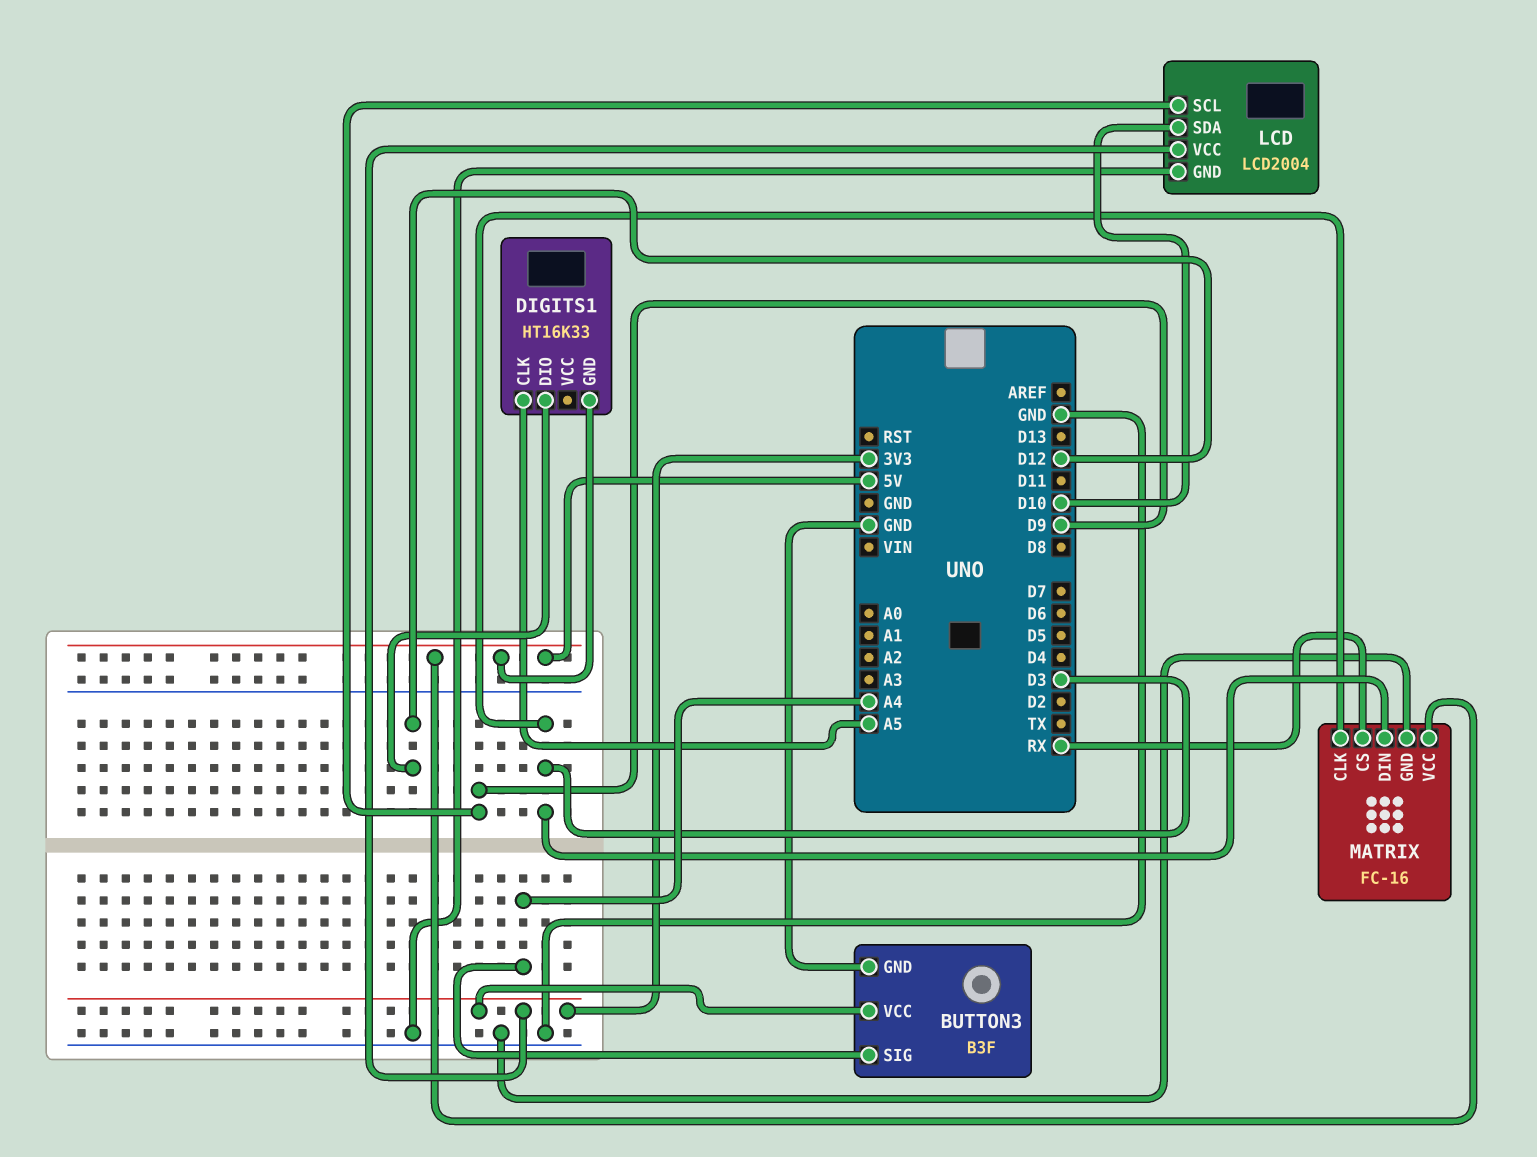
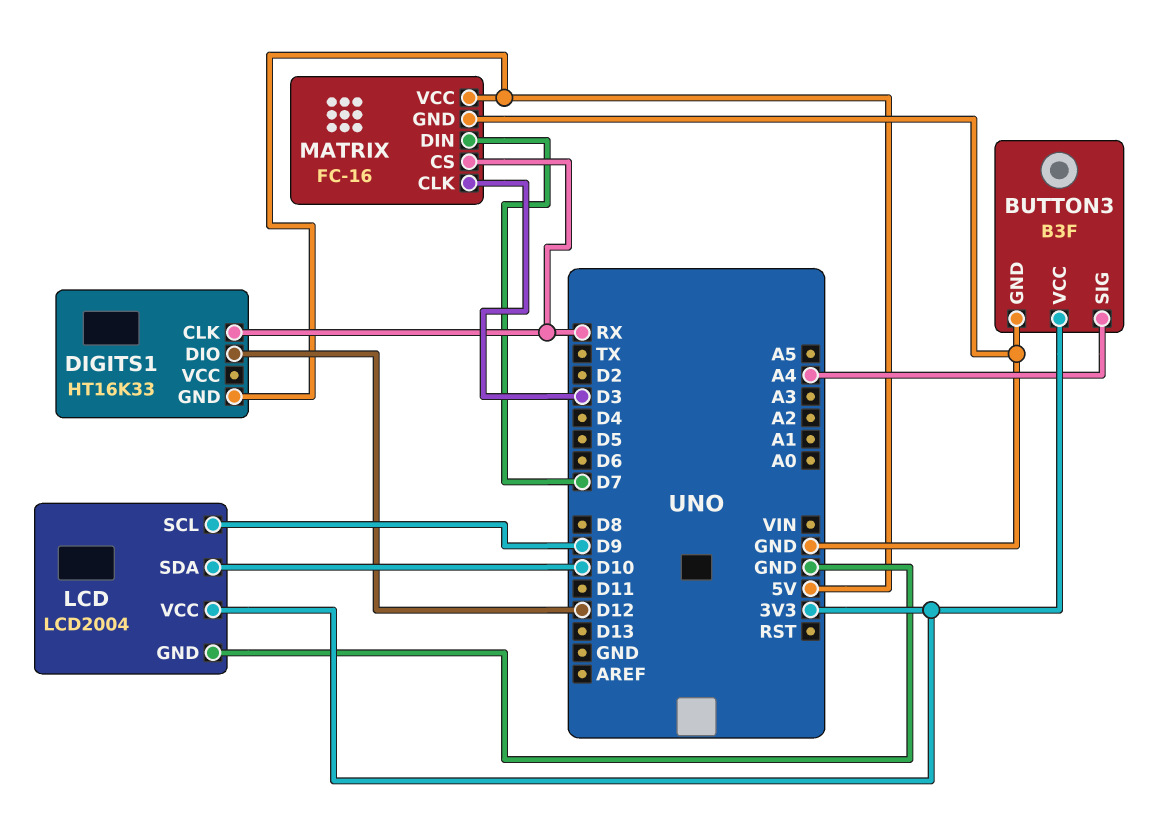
DIGITS1 pin CLK: A5 -> RX
MATRIX pin DIN: D3 -> D7

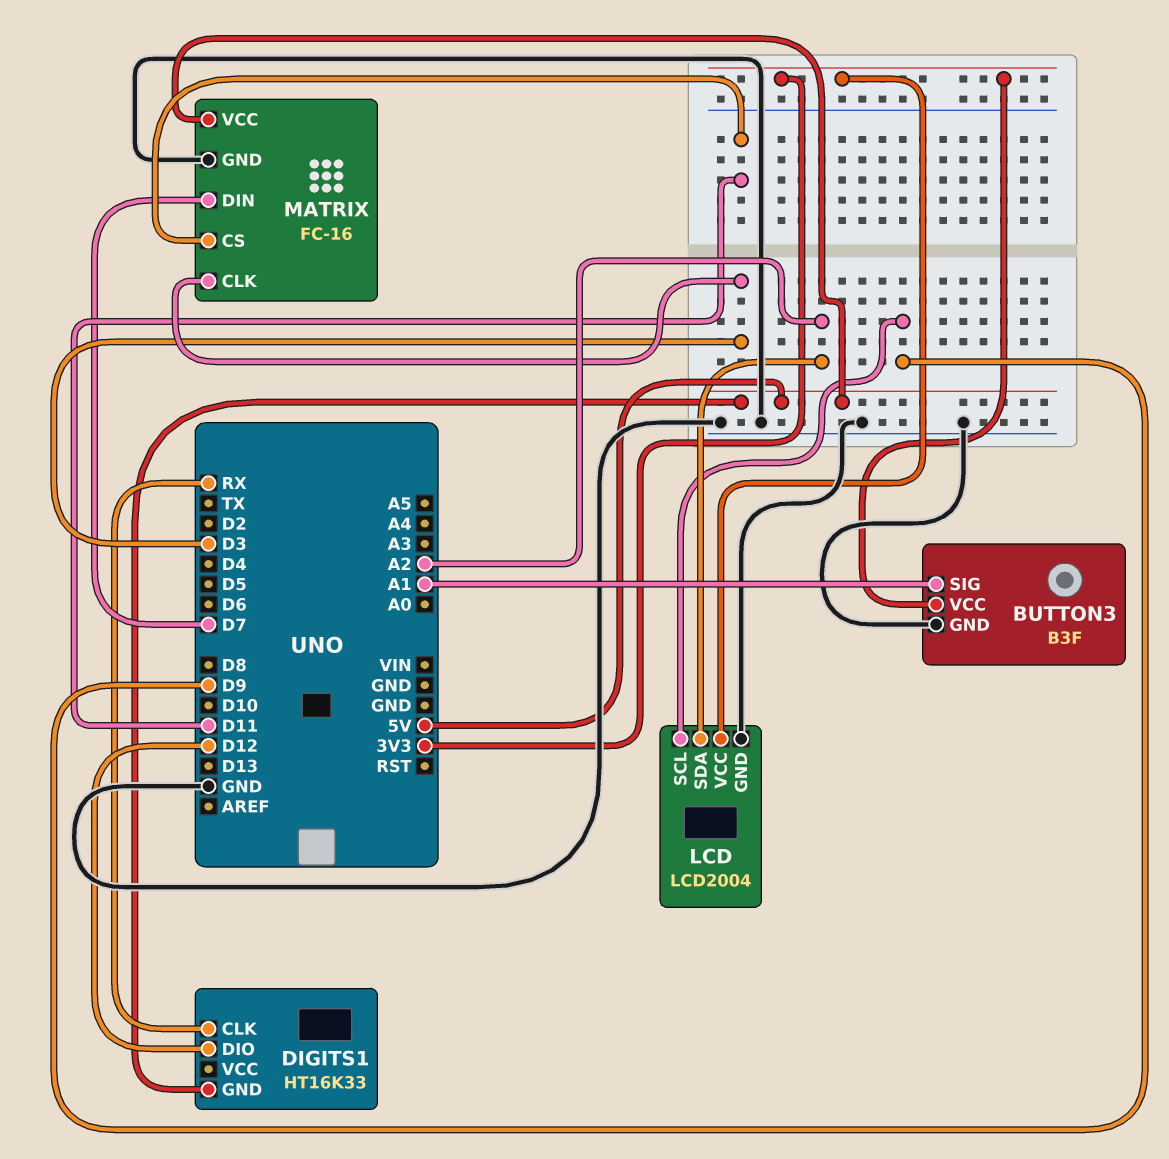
BUTTON3 pin SIG: A4 -> A1
LCD pin SDA: D10 -> A2
MATRIX pin CS: RX -> D11

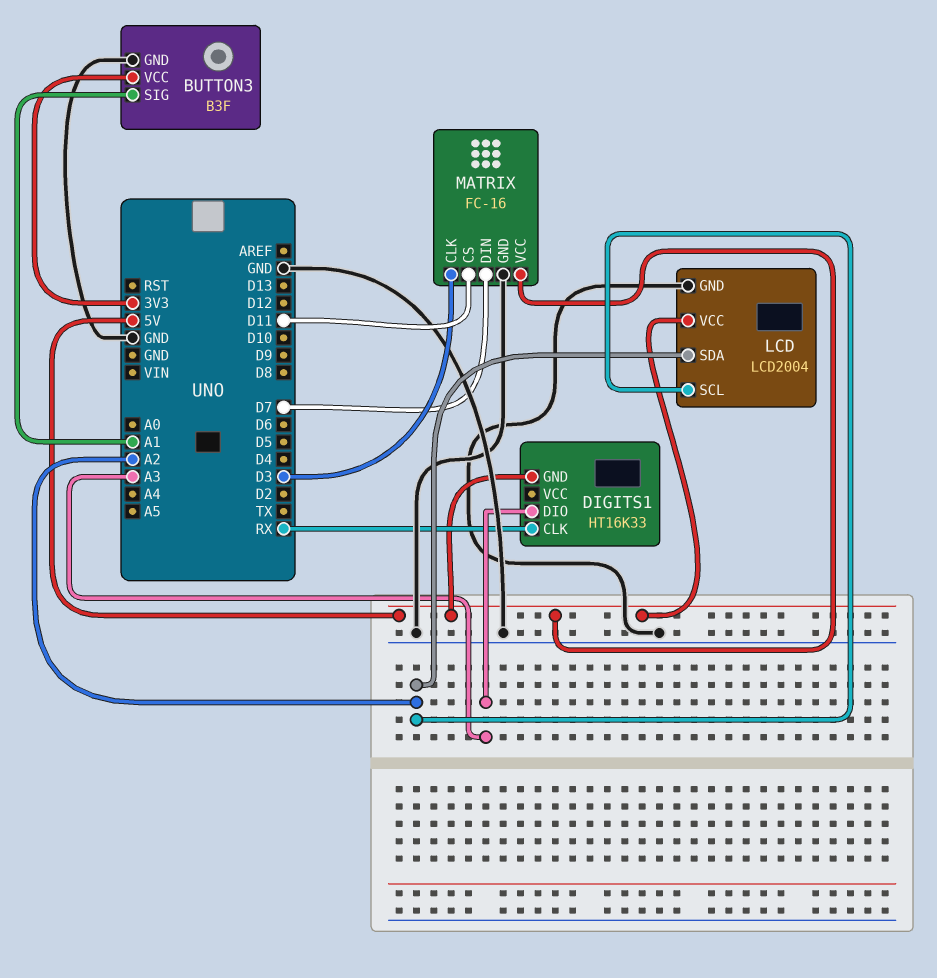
DIGITS1 pin DIO: D12 -> A3
LCD pin SCL: D9 -> A2
LCD pin VCC: 3V3 -> 5V

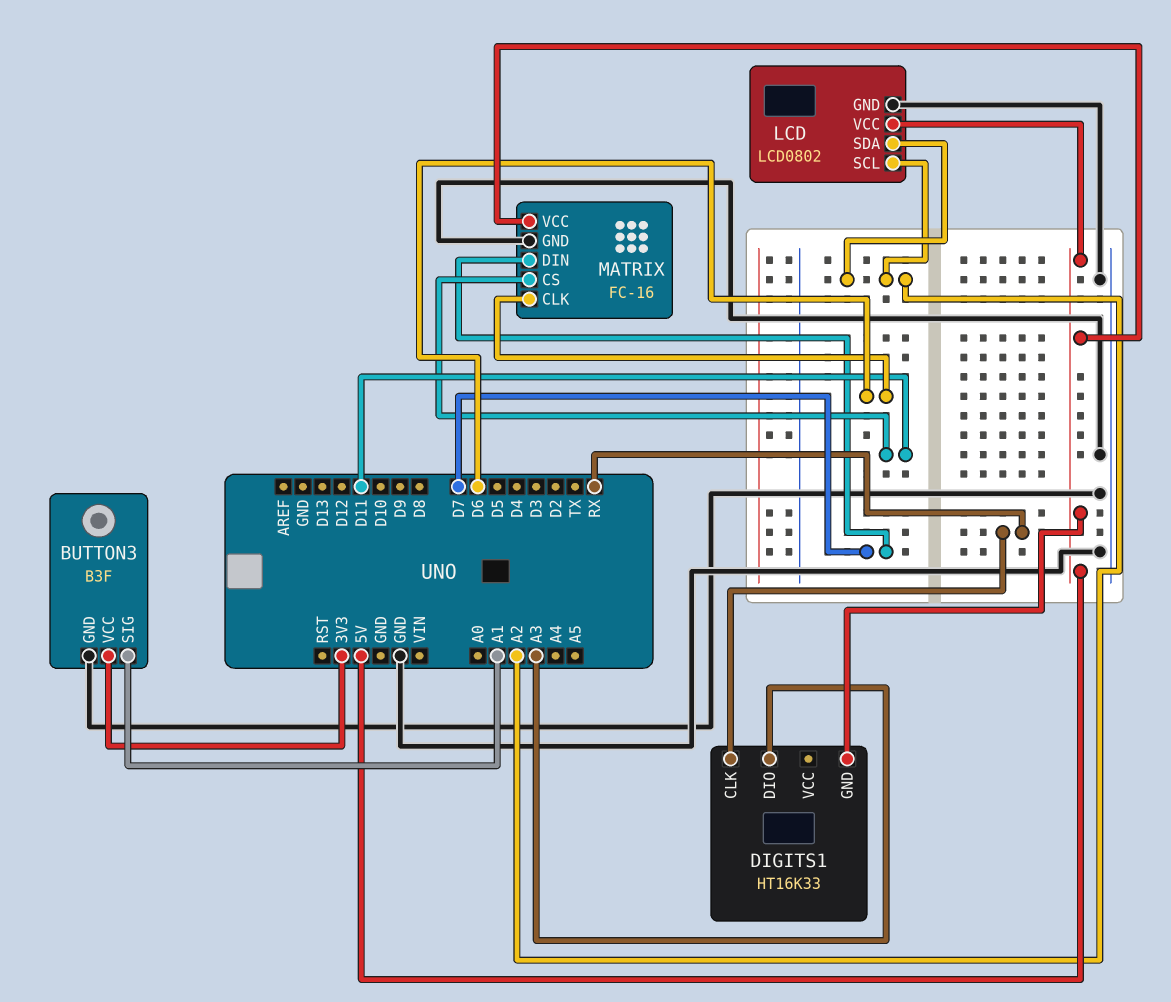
LCD: LCD2004 -> LCD0802
MATRIX pin CLK: D3 -> D6

